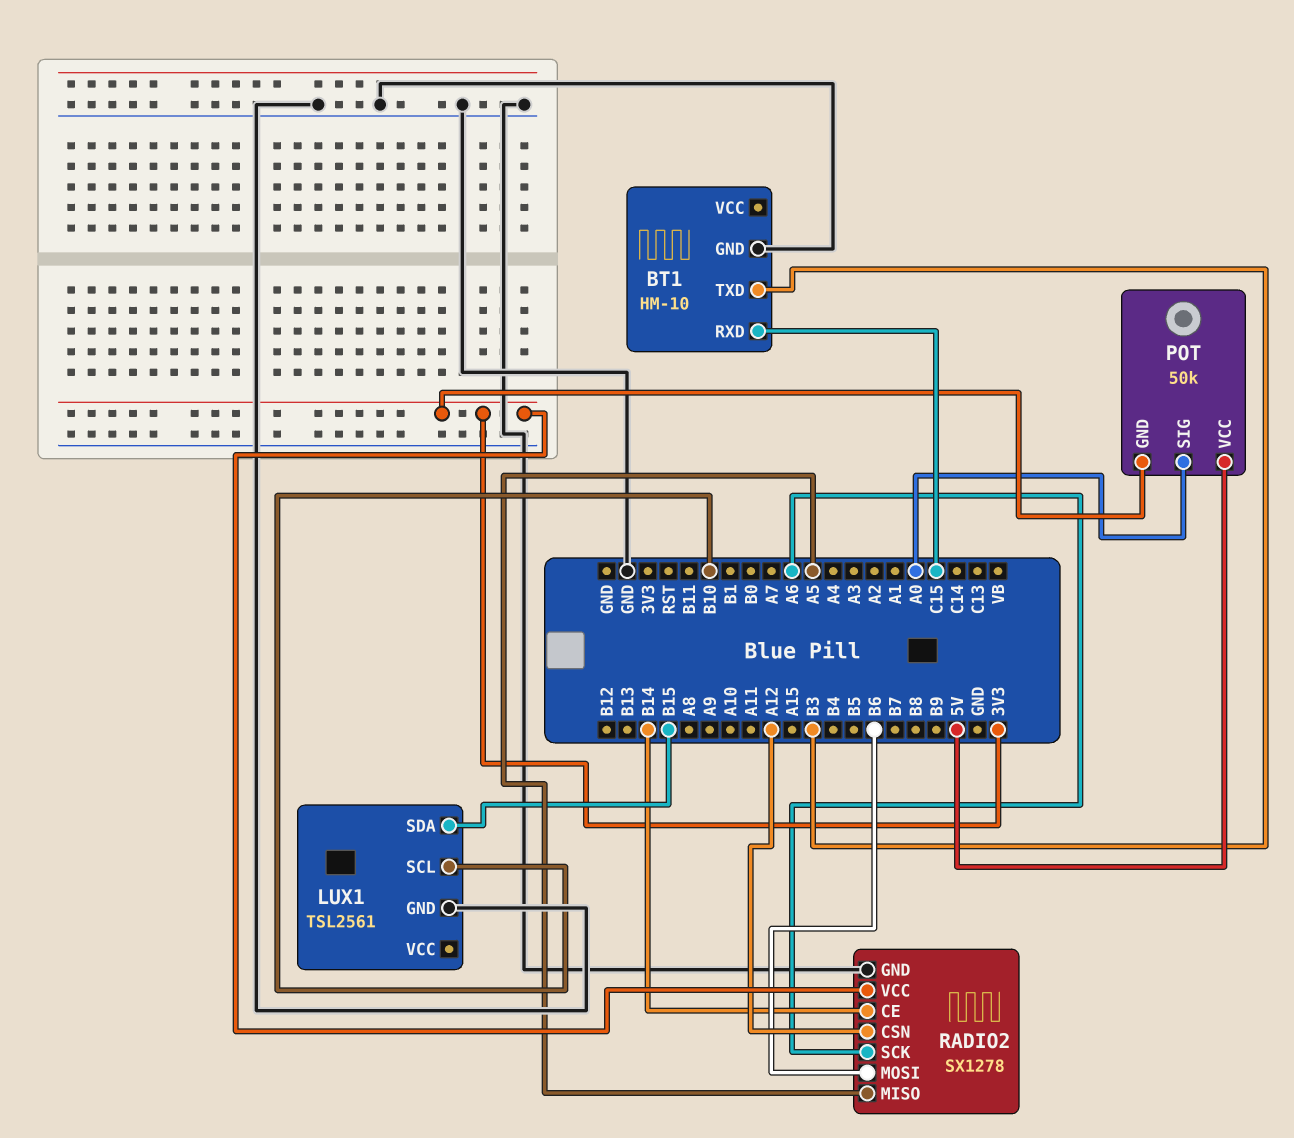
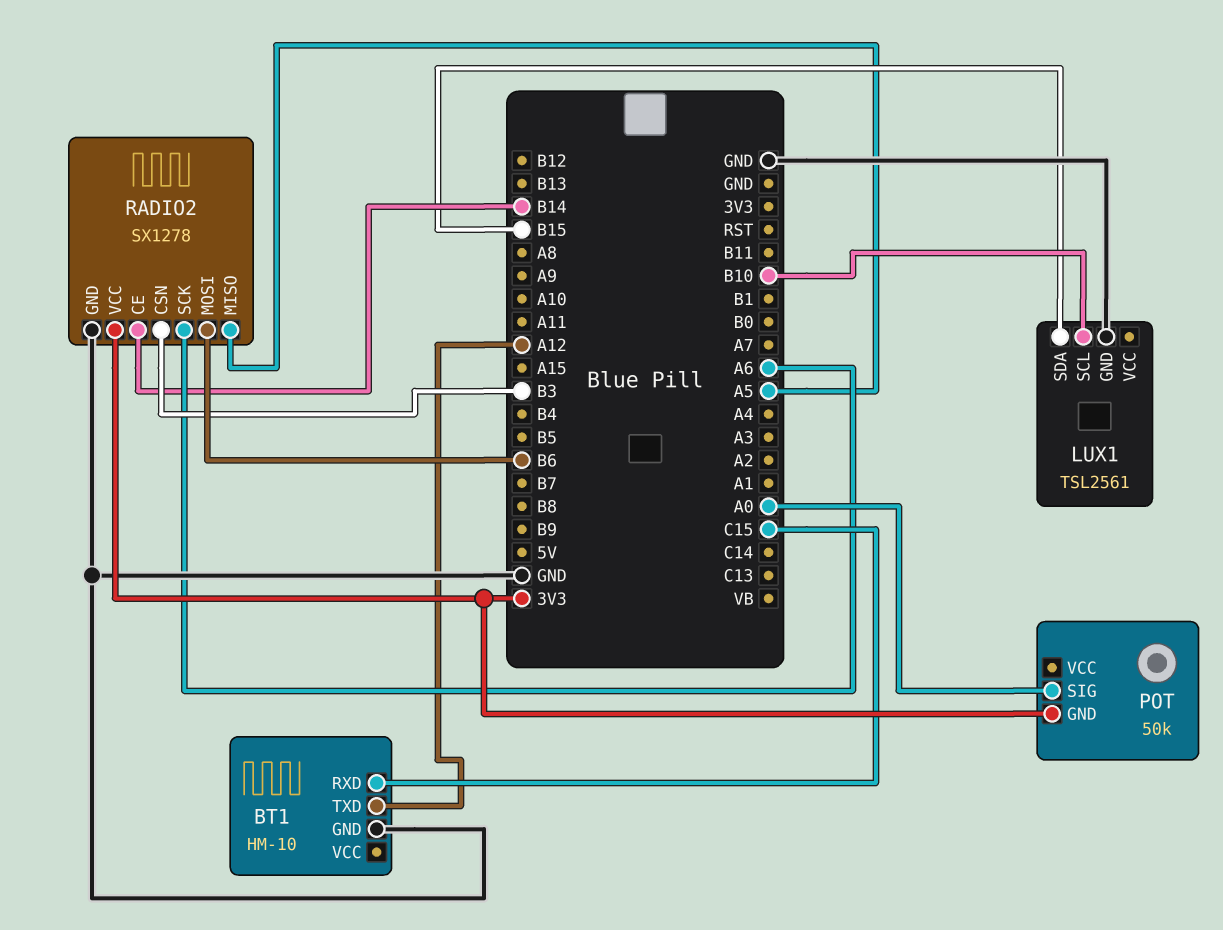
BT1 pin TXD: B3 -> A12
POT pin VCC: 5V -> none
RADIO2 pin CSN: A12 -> B3

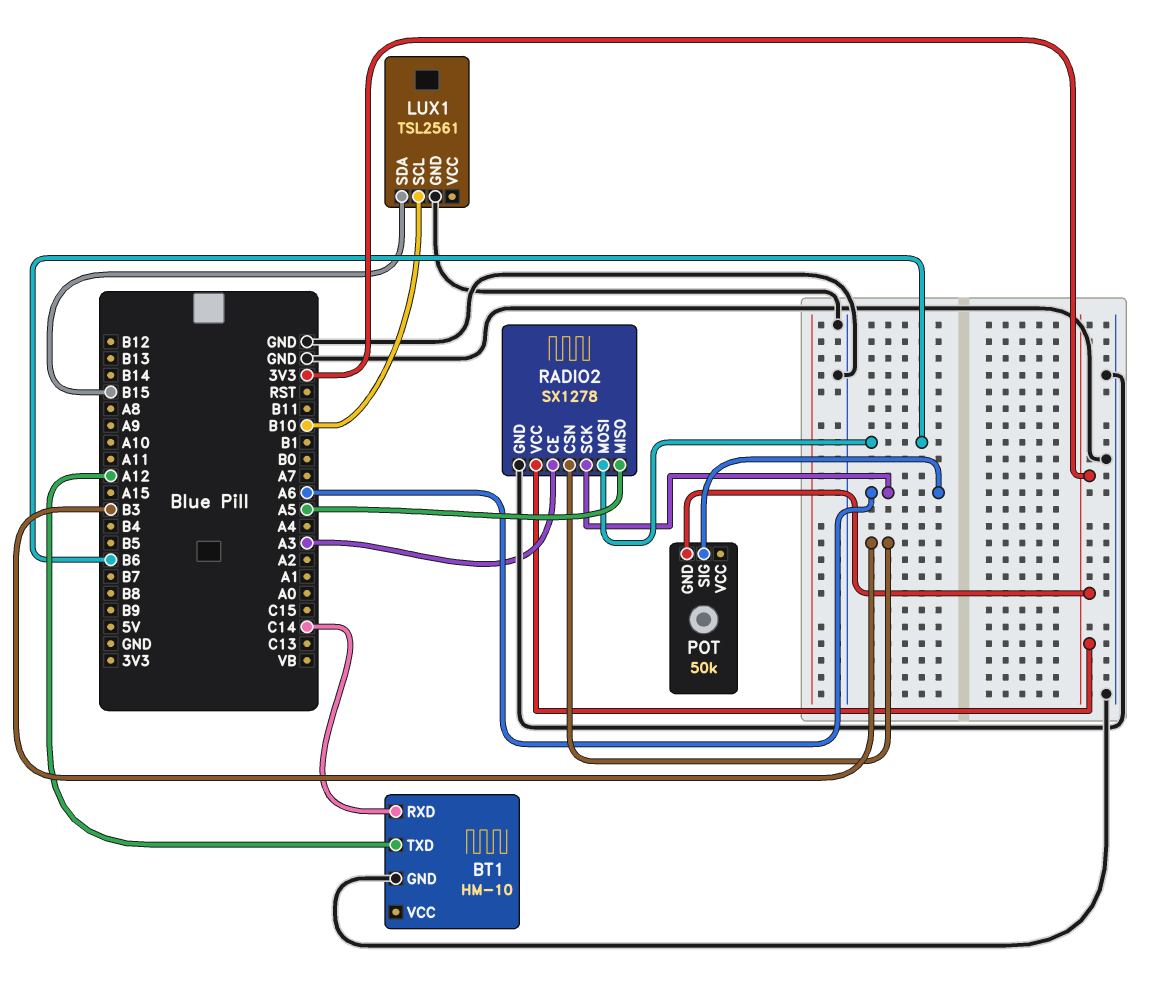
BT1 pin RXD: C15 -> C14
POT pin SIG: A0 -> A6
RADIO2 pin CE: B14 -> A3

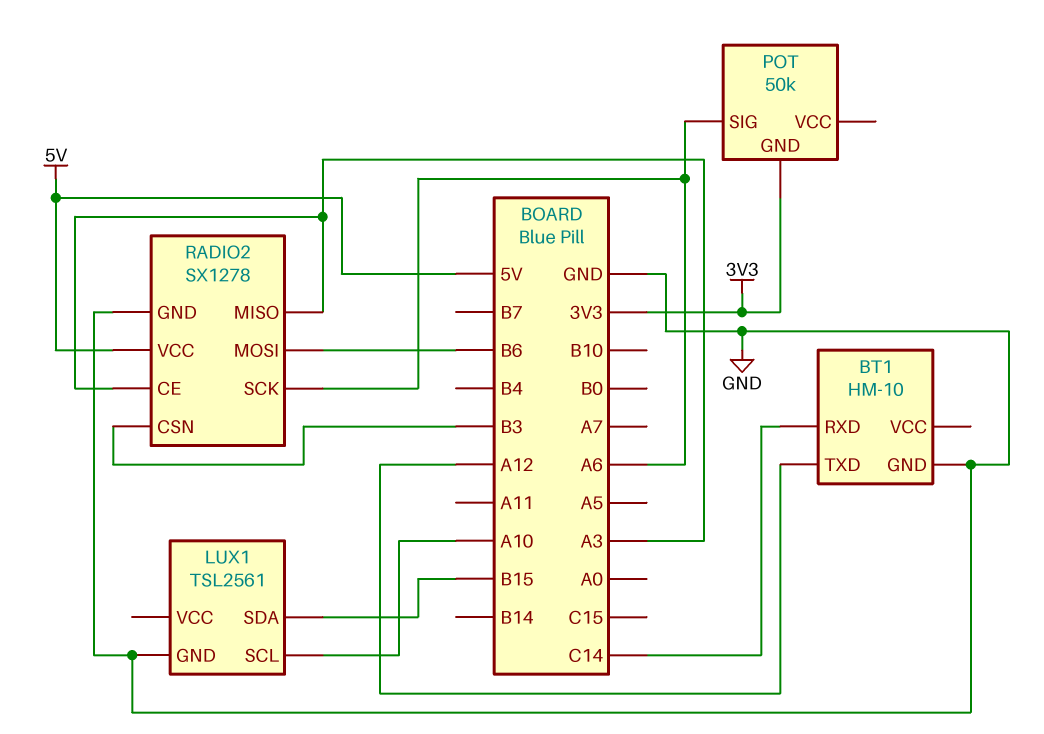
LUX1 pin SCL: B10 -> A10
RADIO2 pin MISO: A5 -> A3
RADIO2 pin VCC: 3V3 -> 5V

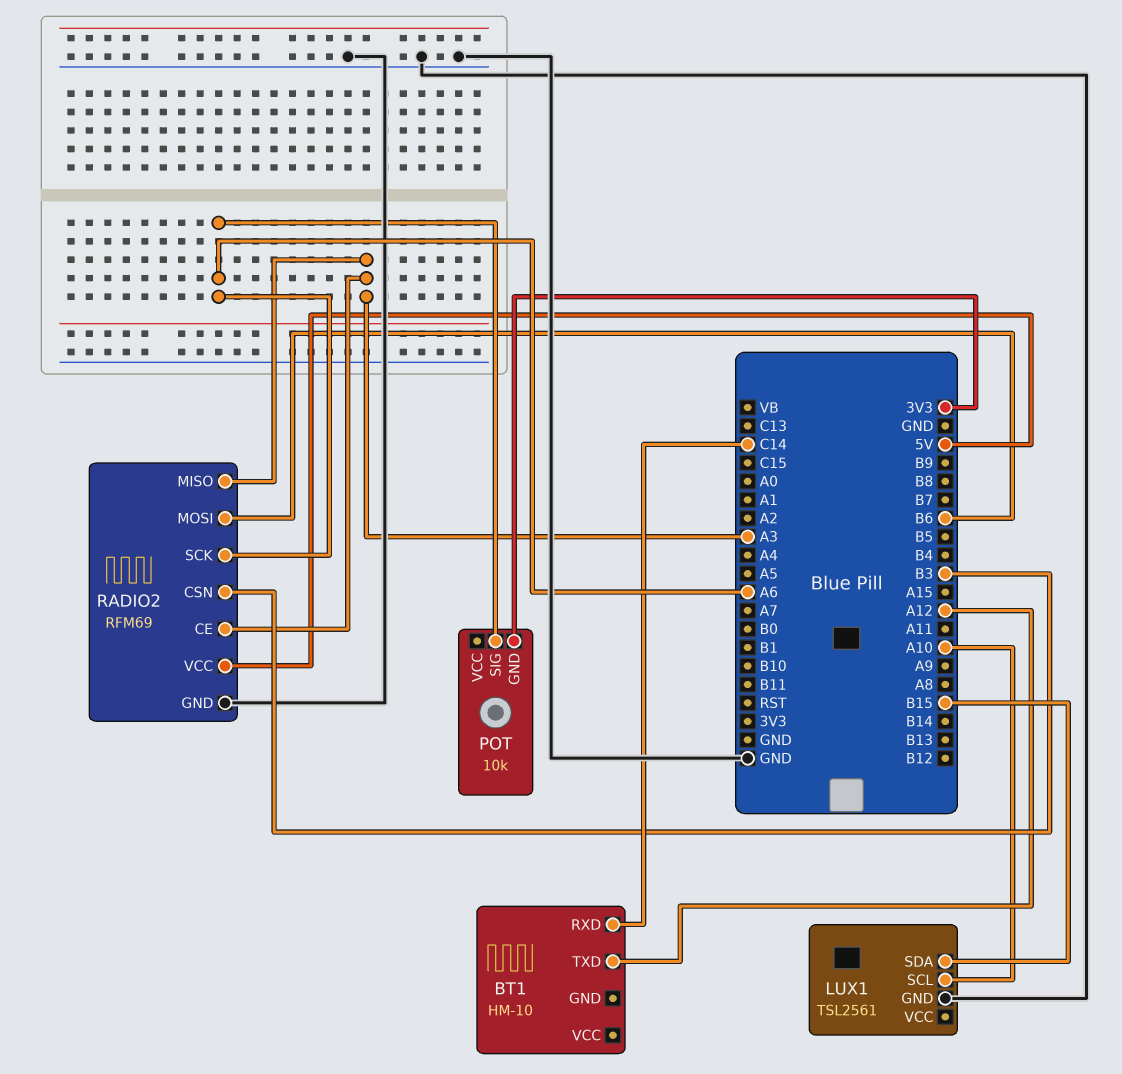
BT1 pin GND: GND -> none
POT: 50k -> 10k
RADIO2: SX1278 -> RFM69

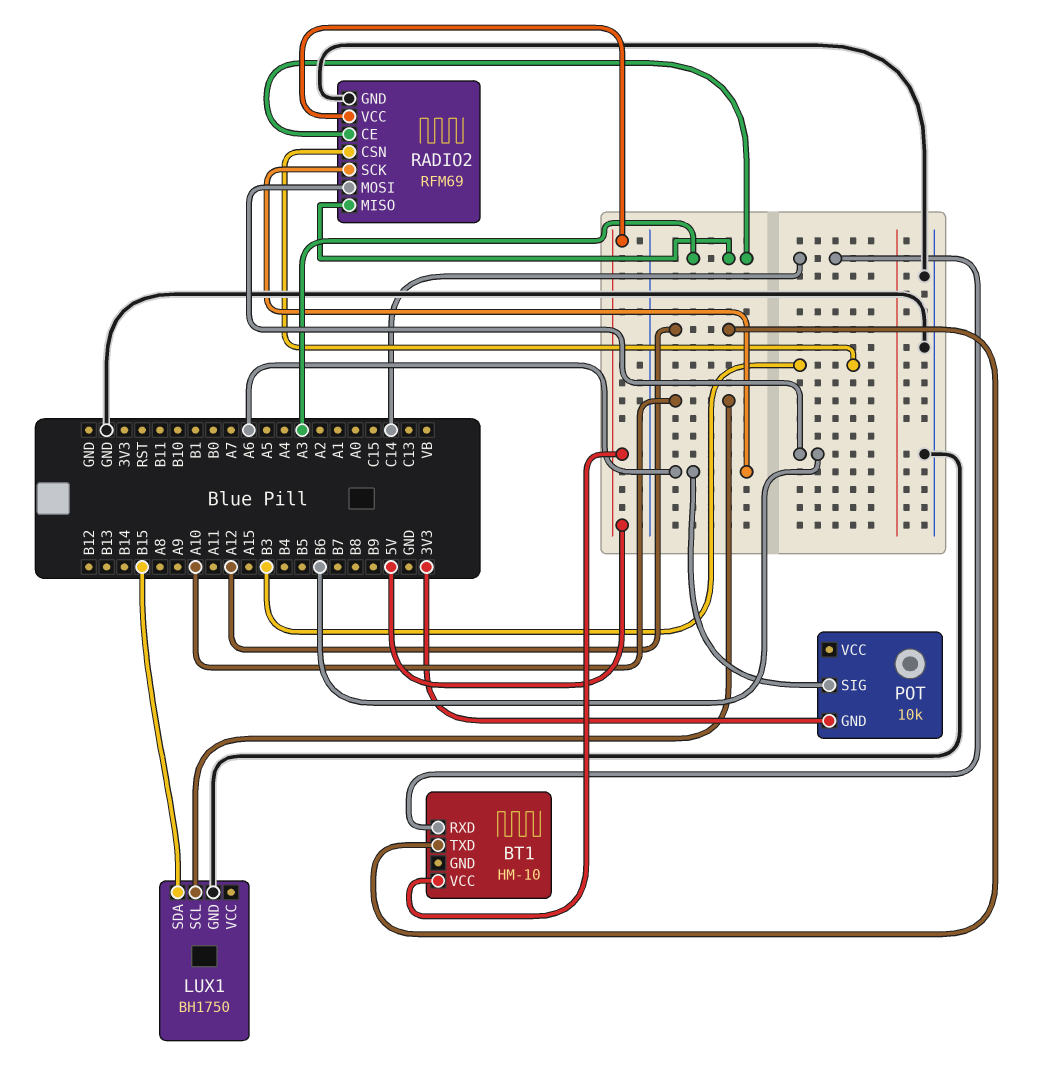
BT1 pin VCC: none -> 5V
LUX1: TSL2561 -> BH1750

